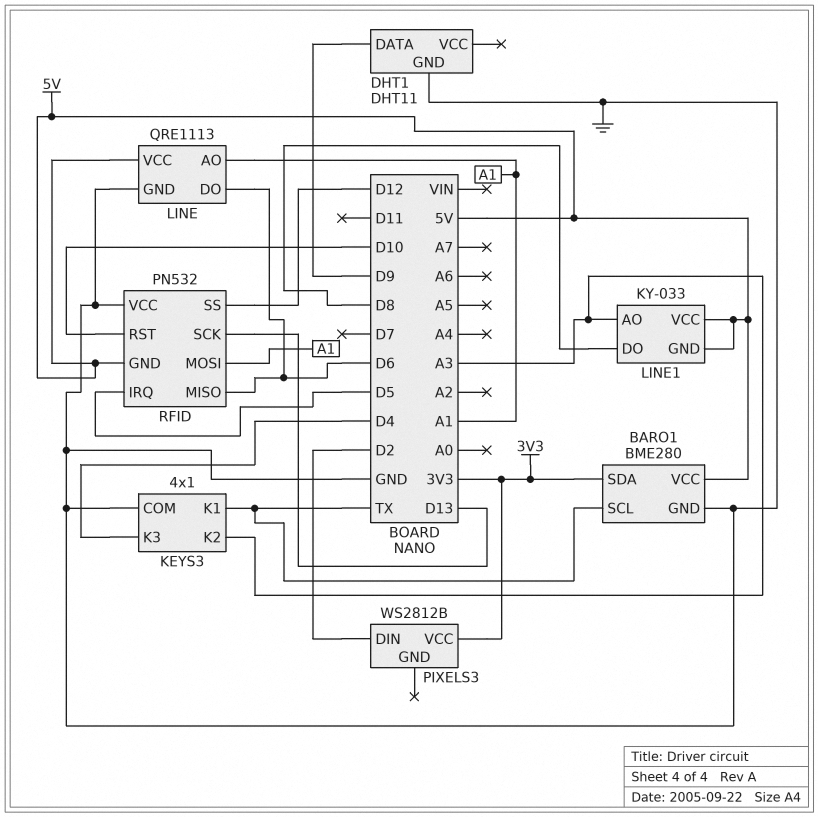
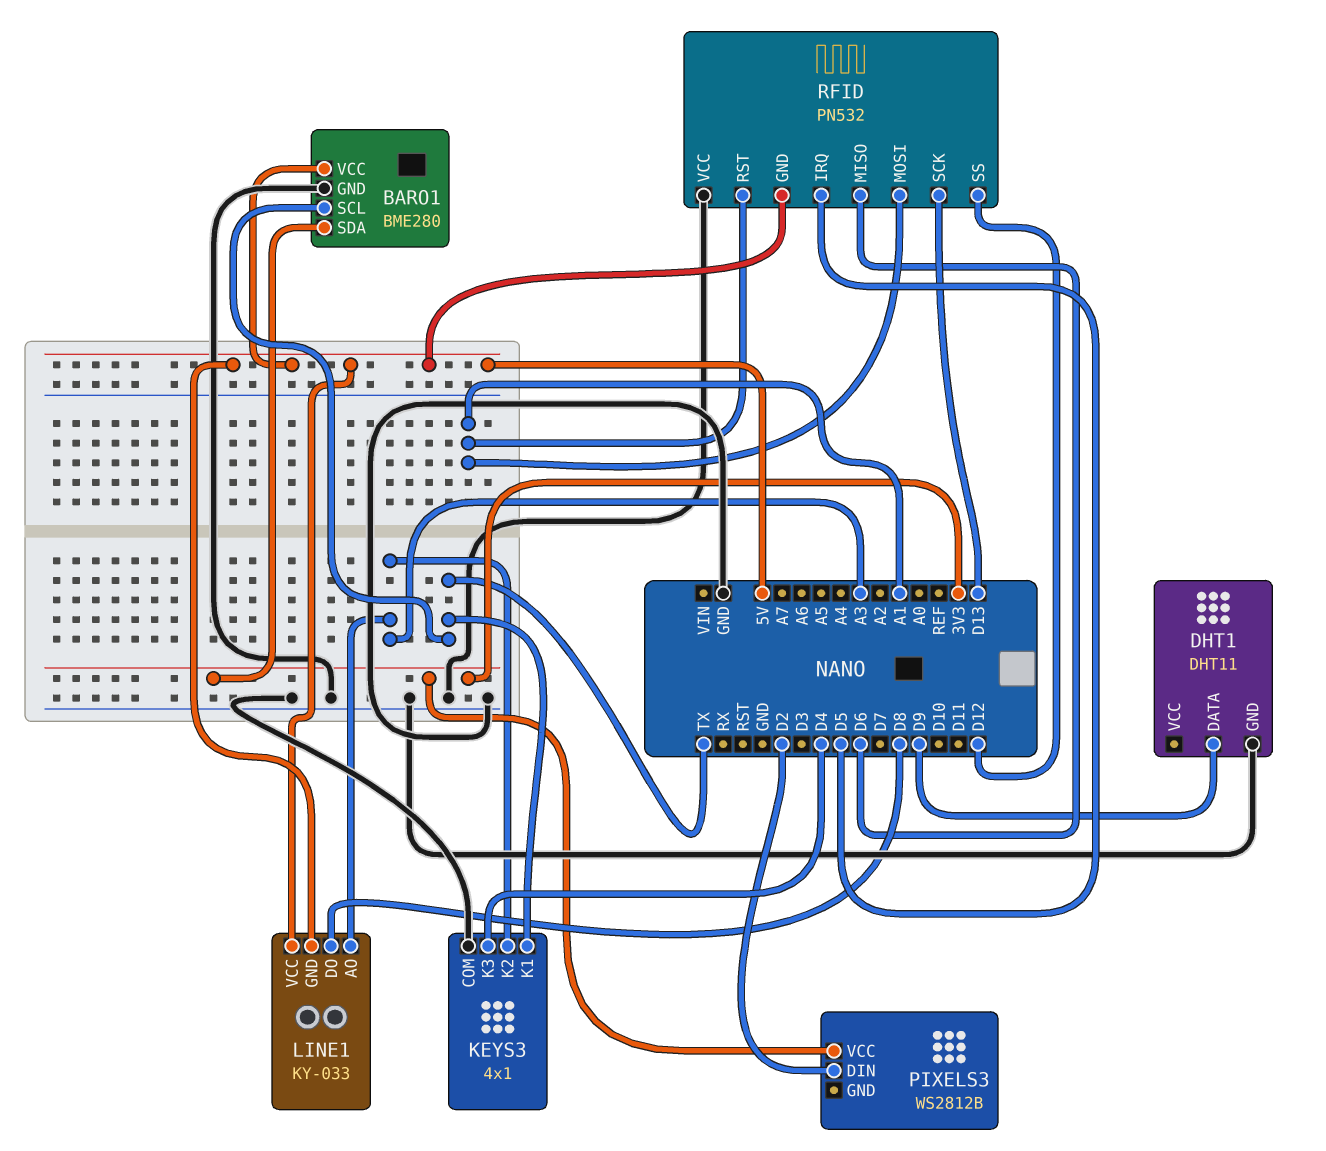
LINE: QRE1113 -> none
LINE pin AO: A1 -> none
LINE pin DO: D6 -> none
LINE pin GND: GND -> none
LINE pin VCC: 5V -> none
RFID pin RST: D10 -> A1

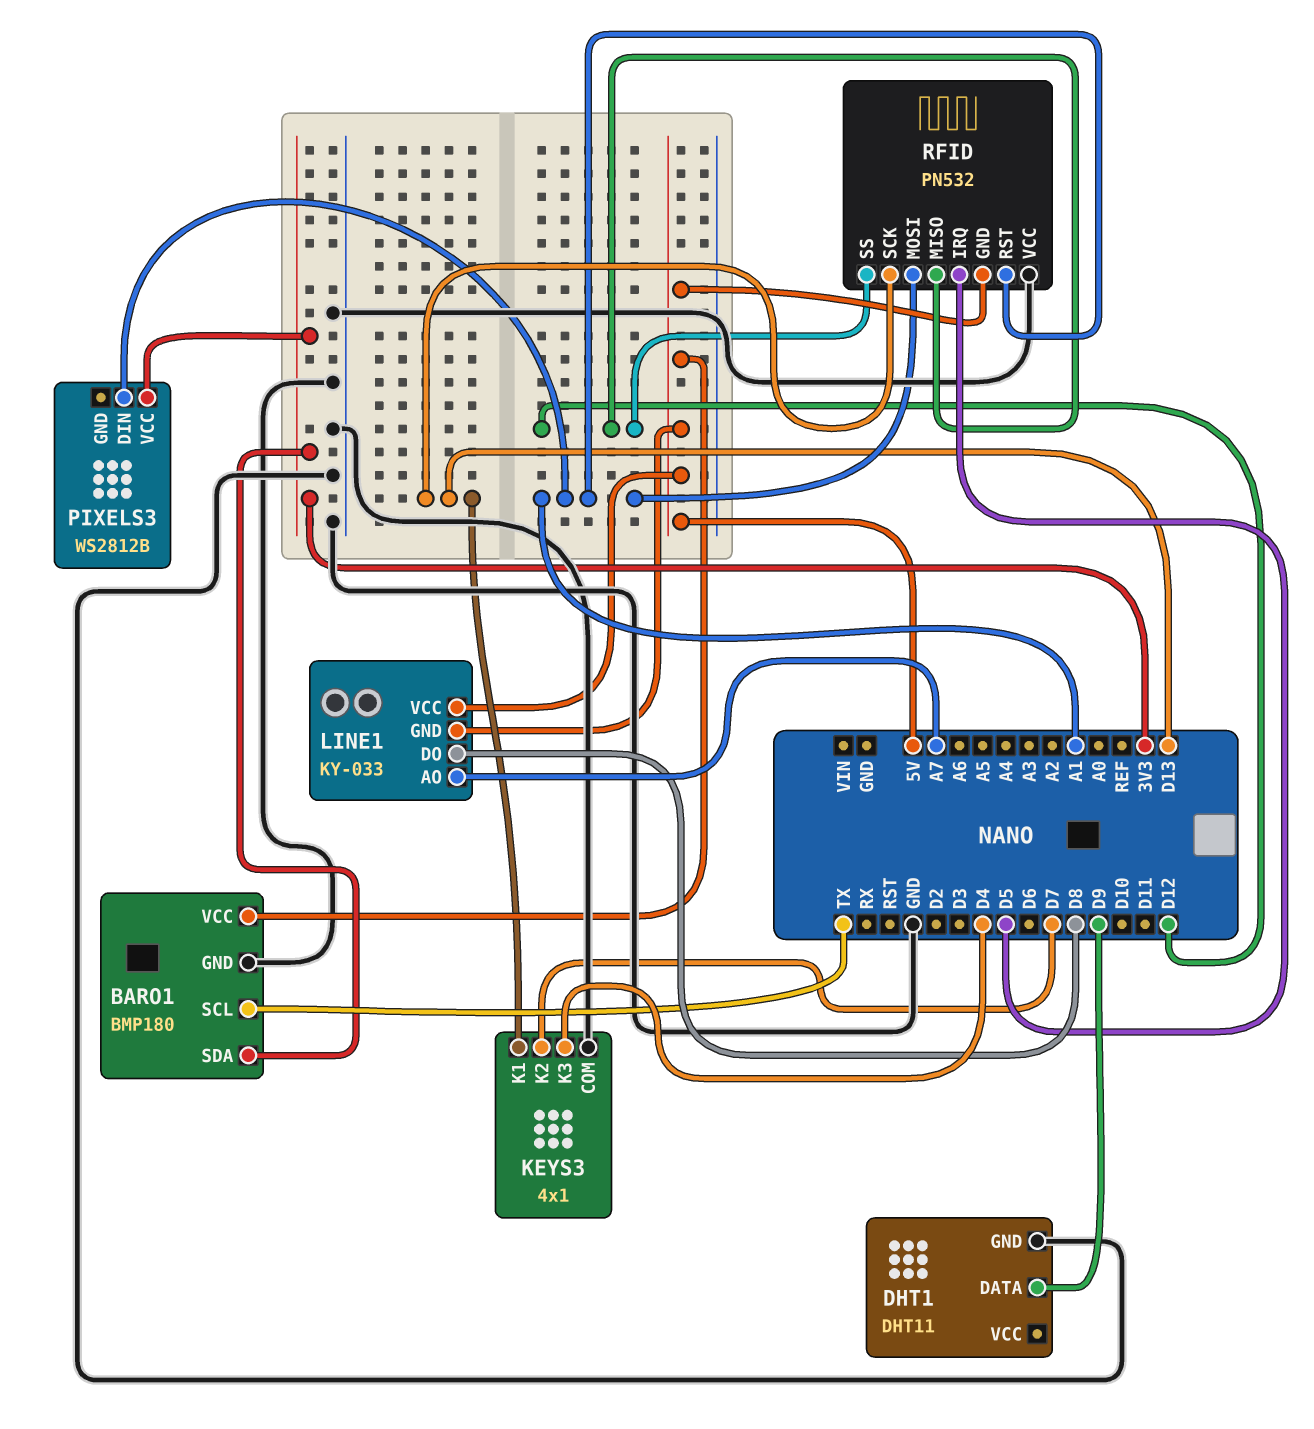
BARO1: BME280 -> BMP180
KEYS3 pin K1: TX -> D13
KEYS3 pin K2: A3 -> D7
LINE1 pin AO: A3 -> A7
PIXELS3 pin DIN: D2 -> A1
RFID pin MISO: D6 -> D12

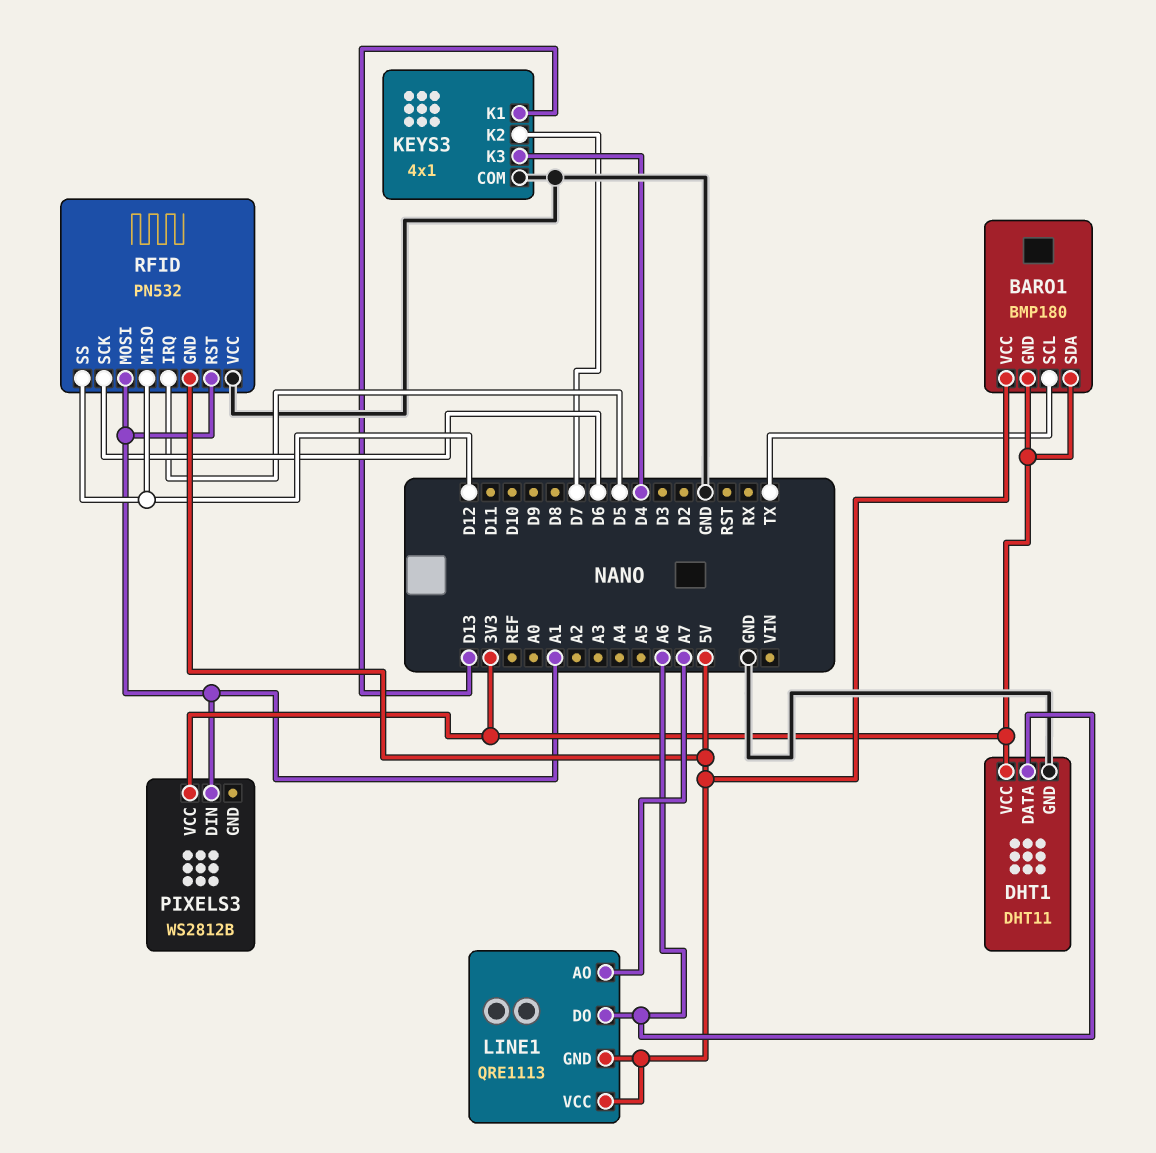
BARO1 pin GND: GND -> 3V3
DHT1 pin DATA: D9 -> A6
DHT1 pin VCC: none -> 3V3
LINE1: KY-033 -> QRE1113
LINE1 pin DO: D8 -> A6
RFID pin SCK: D13 -> D6

